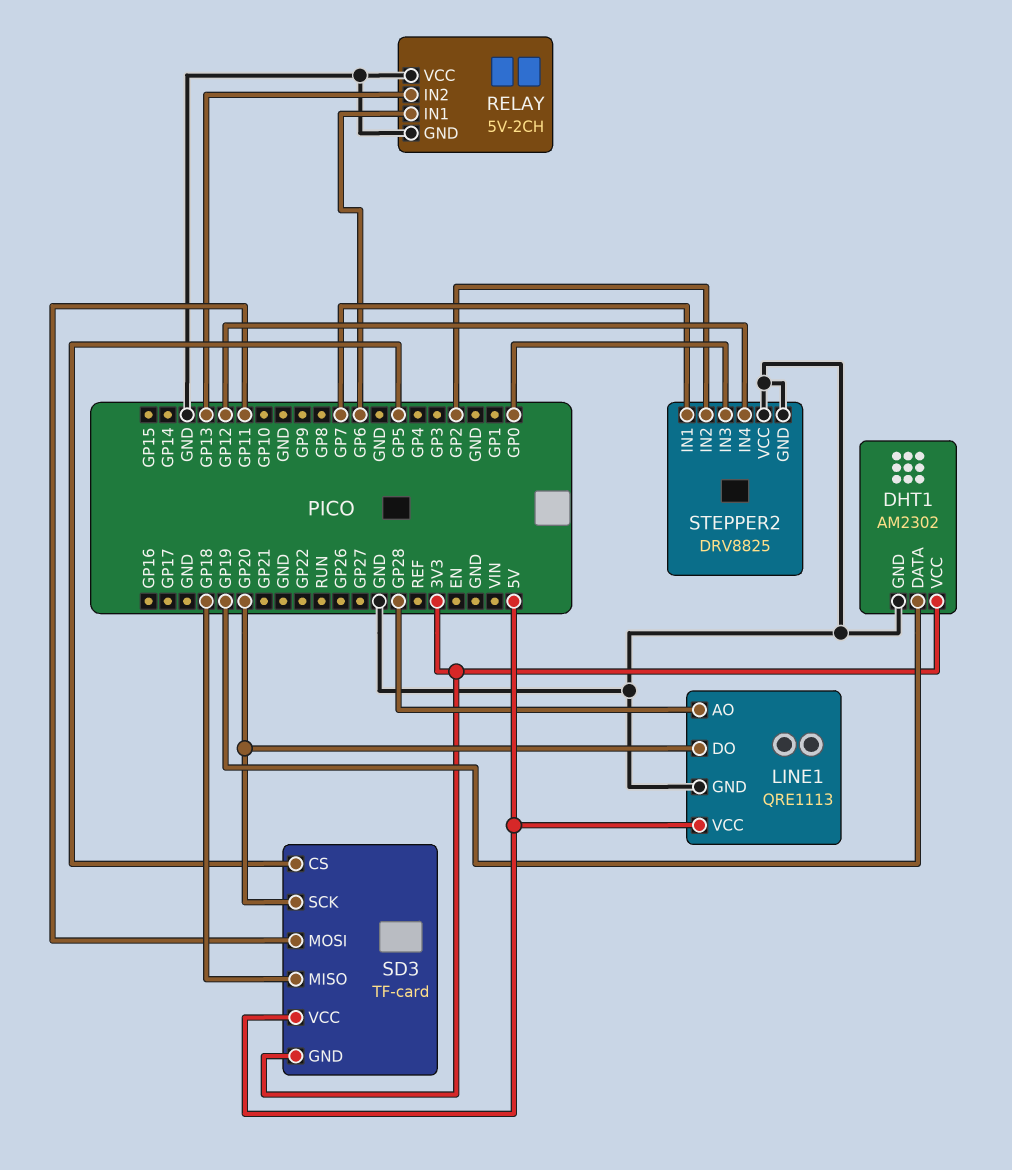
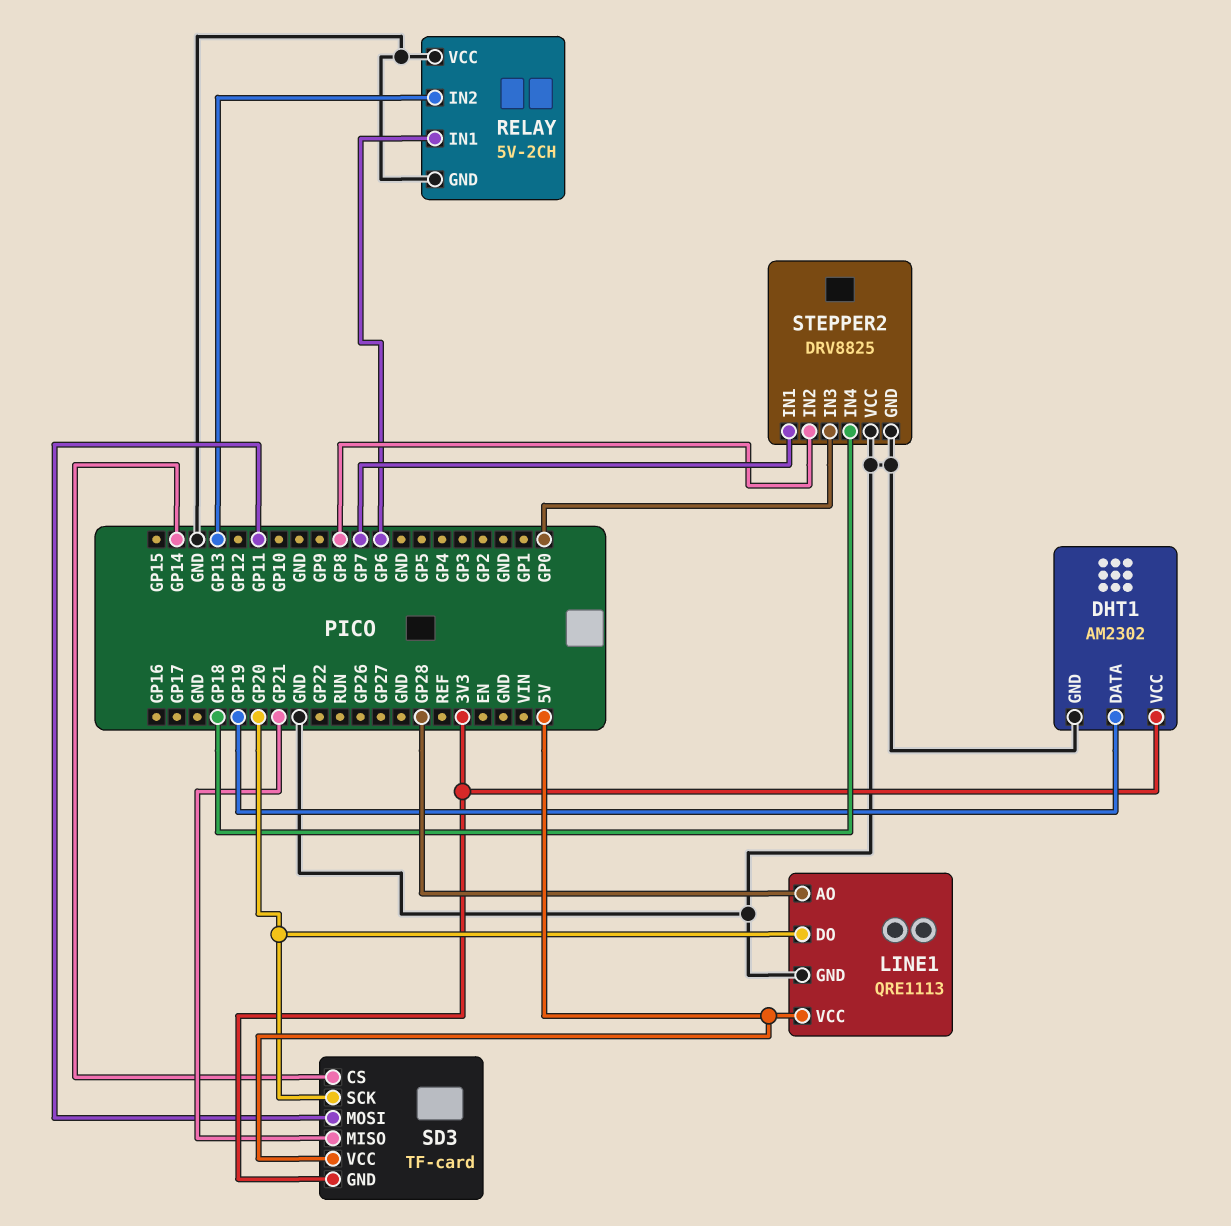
SD3 pin CS: GP5 -> GP14
SD3 pin MISO: GP18 -> GP21
STEPPER2 pin IN2: GP2 -> GP8
STEPPER2 pin IN4: GP12 -> GP18

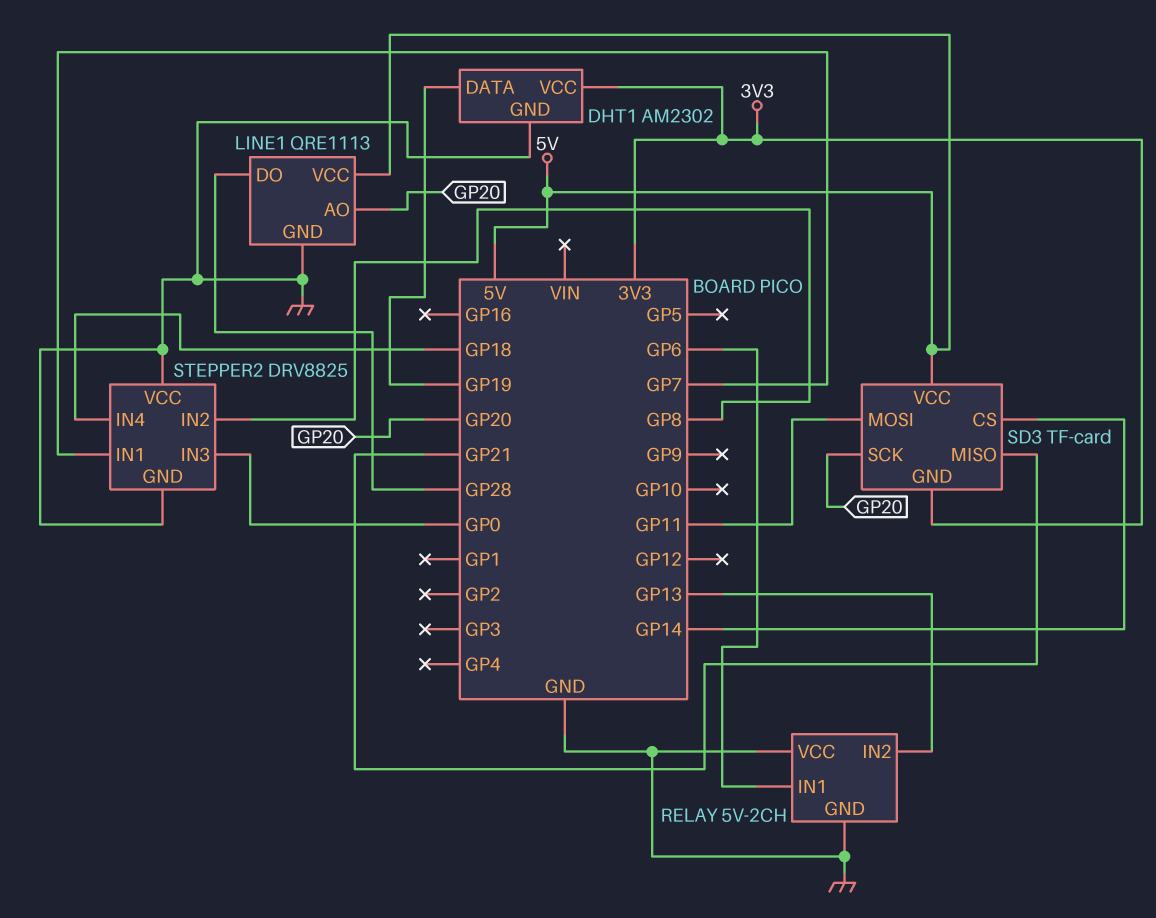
LINE1 pin AO: GP28 -> GP20
LINE1 pin DO: GP20 -> GP28

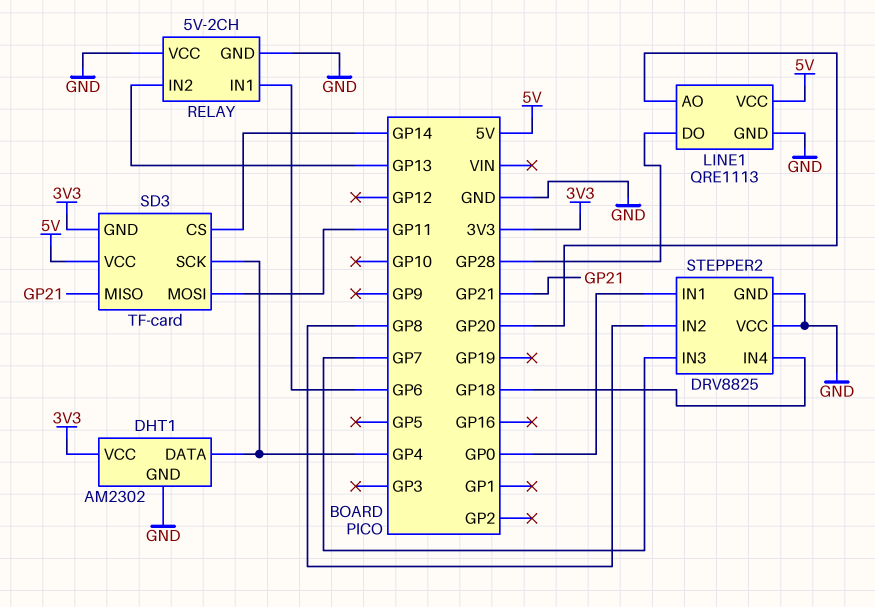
DHT1 pin DATA: GP19 -> GP4
SD3 pin SCK: GP20 -> GP4
STEPPER2 pin IN1: GP7 -> GP0
STEPPER2 pin IN3: GP0 -> GP7

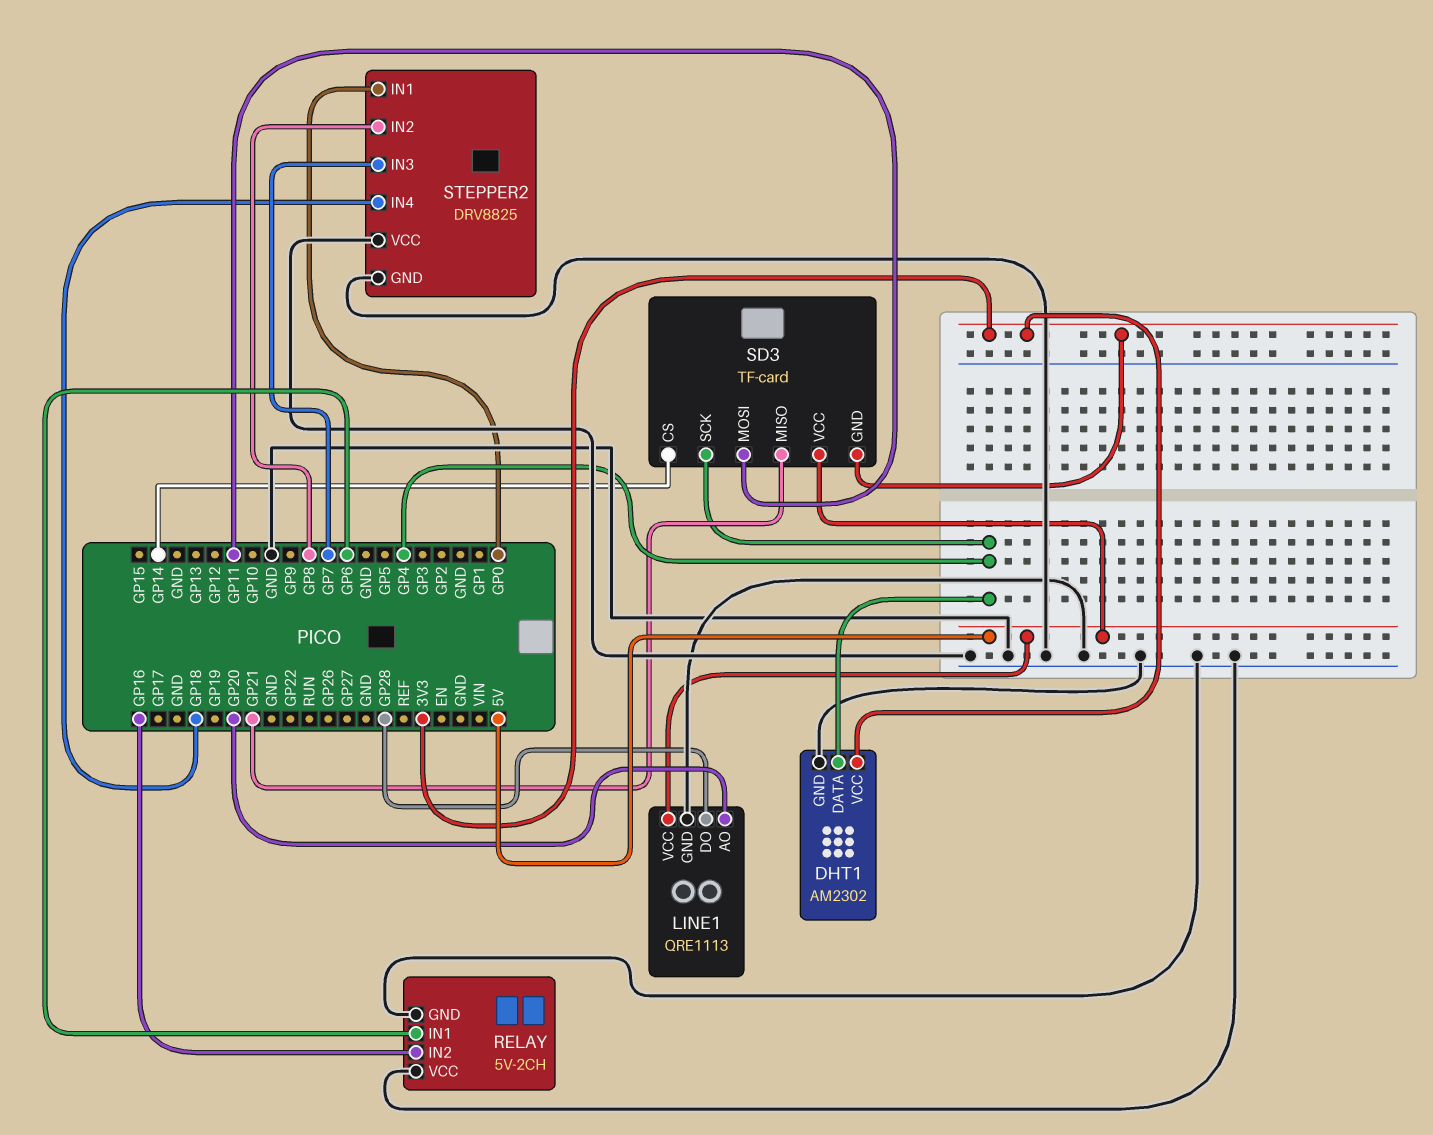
RELAY pin IN2: GP13 -> GP16

